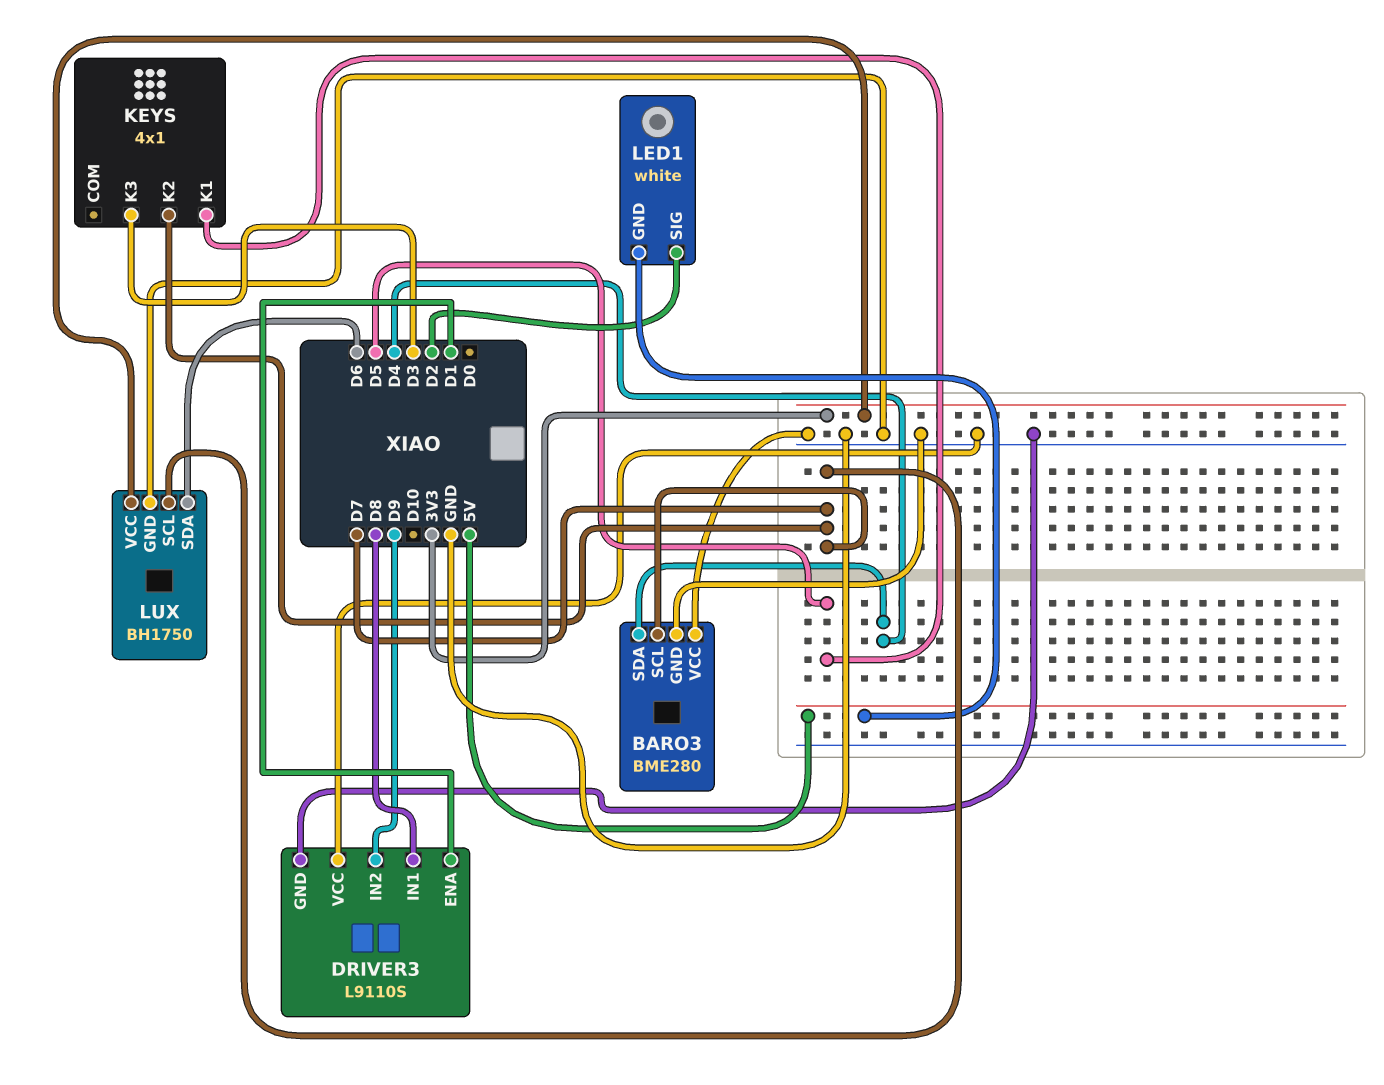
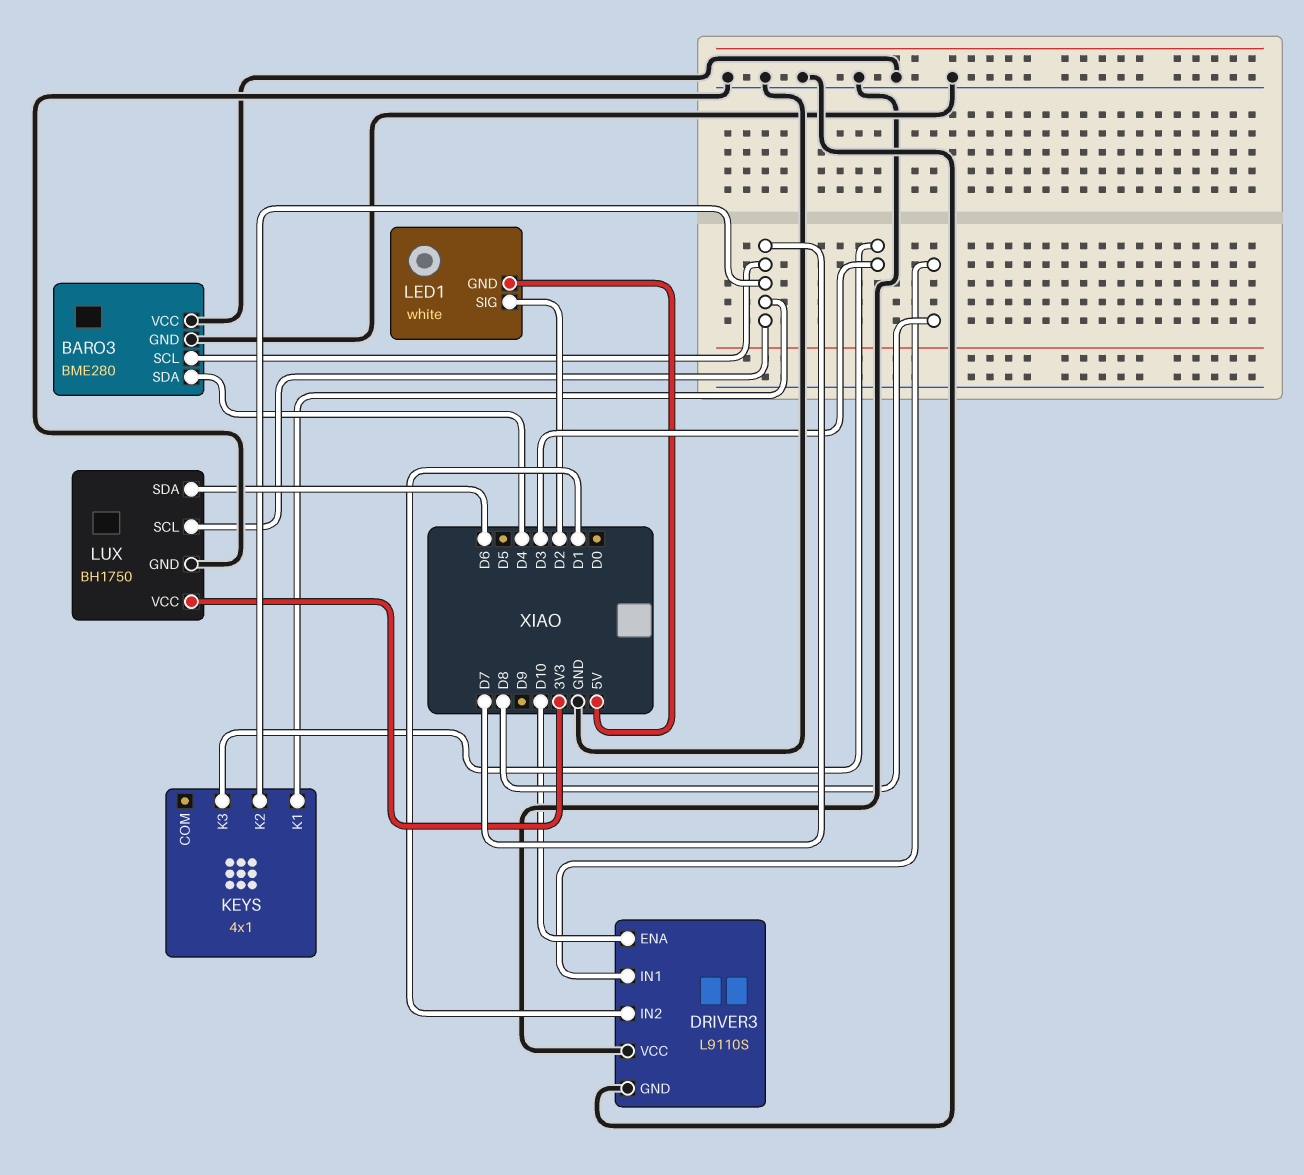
DRIVER3 pin ENA: D1 -> D10
DRIVER3 pin IN2: D9 -> D1
KEYS pin K1: D5 -> D7

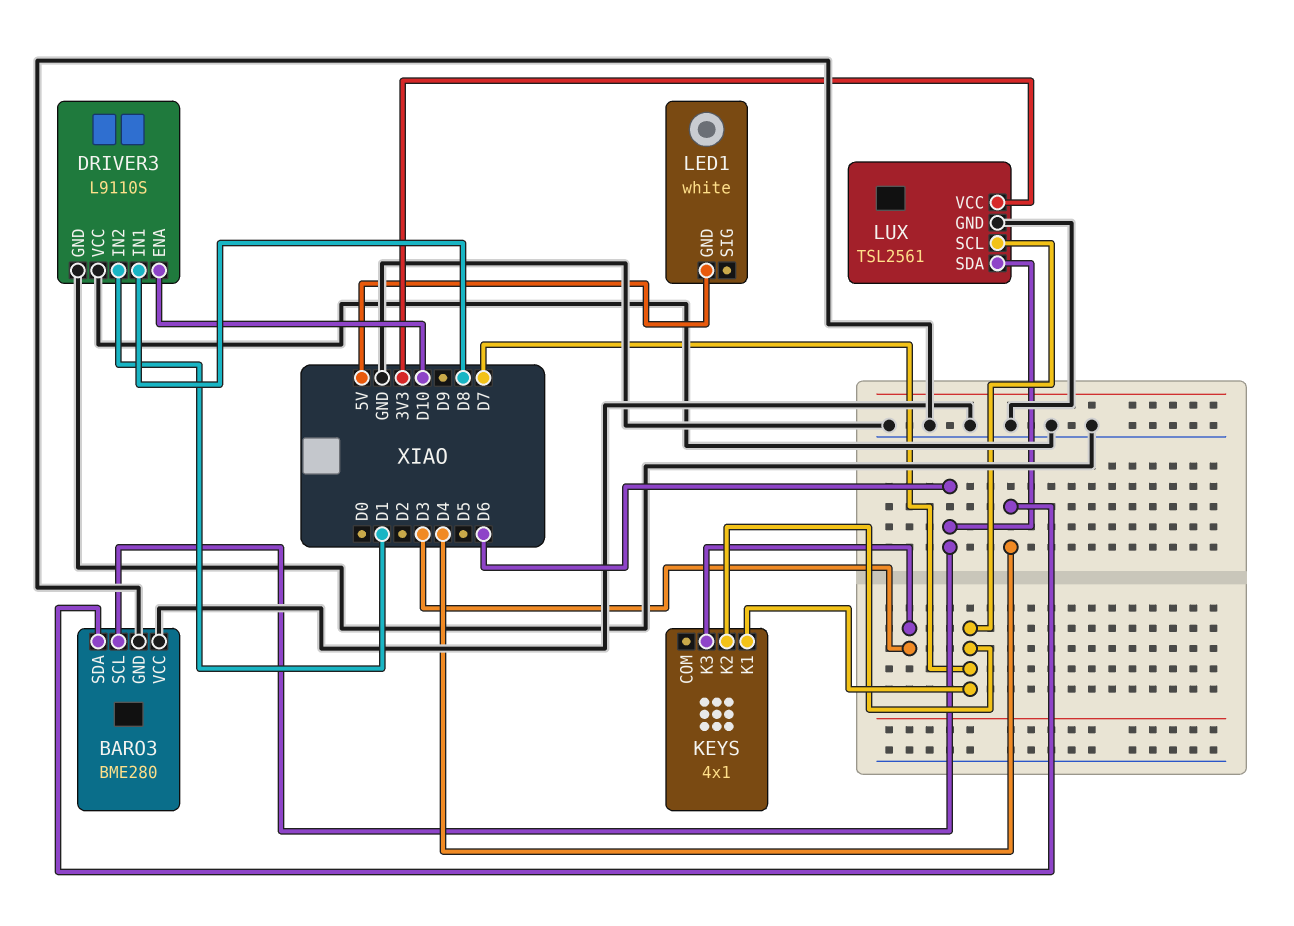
BARO3 pin SCL: D7 -> D6
LED1 pin SIG: D2 -> none
LUX: BH1750 -> TSL2561

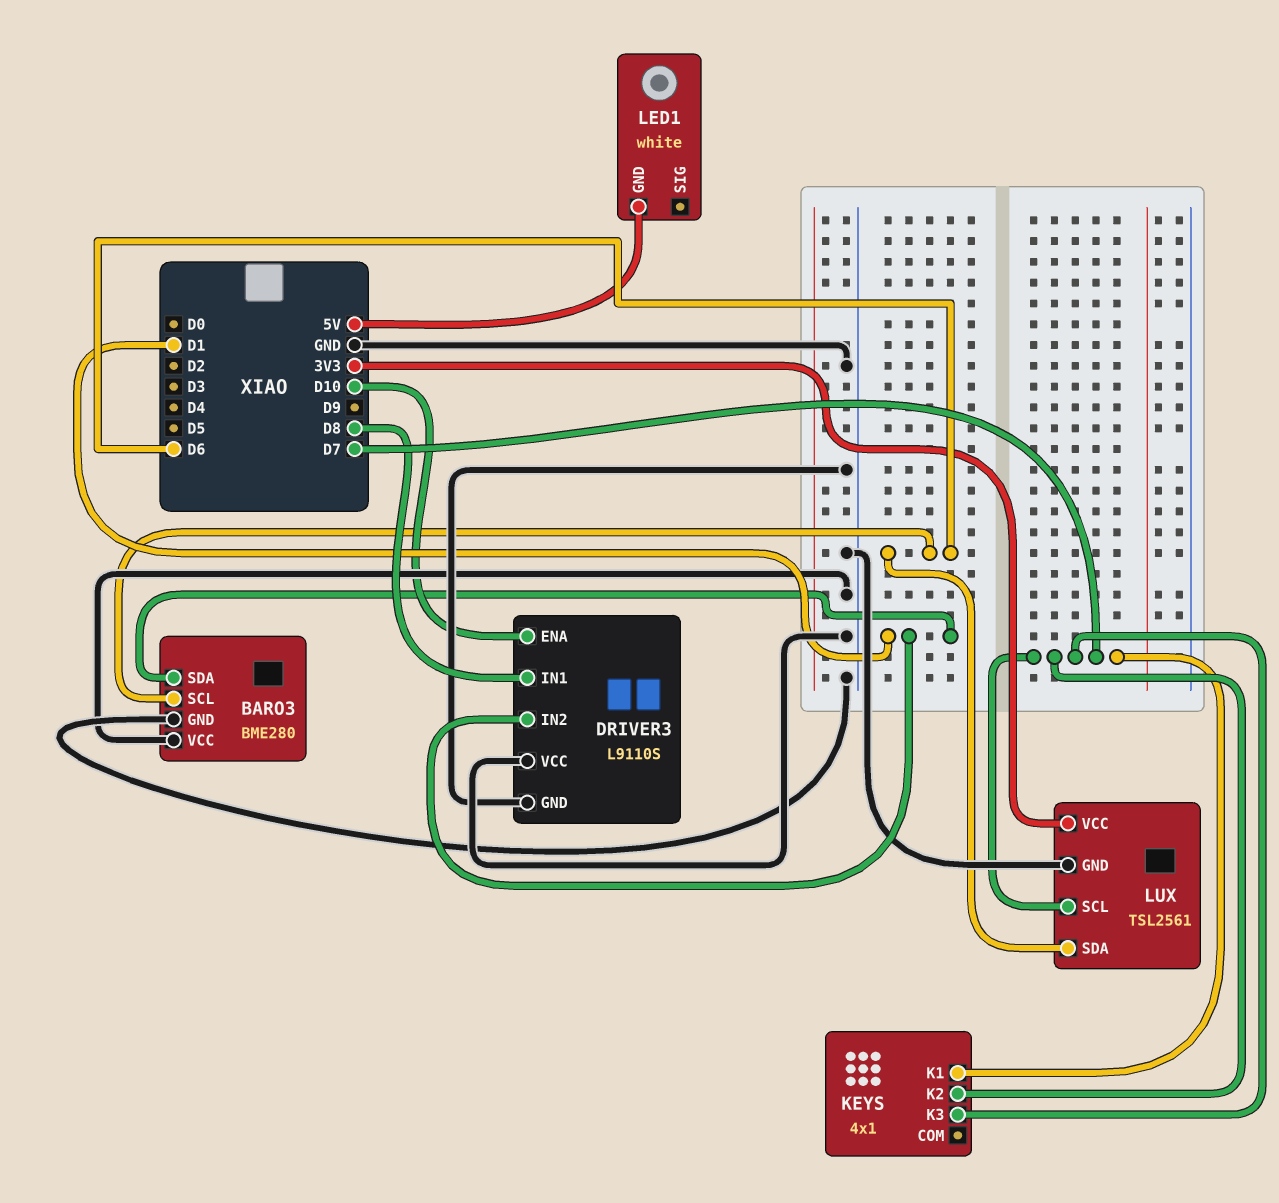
BARO3 pin SDA: D4 -> D1
KEYS pin K3: D3 -> D7

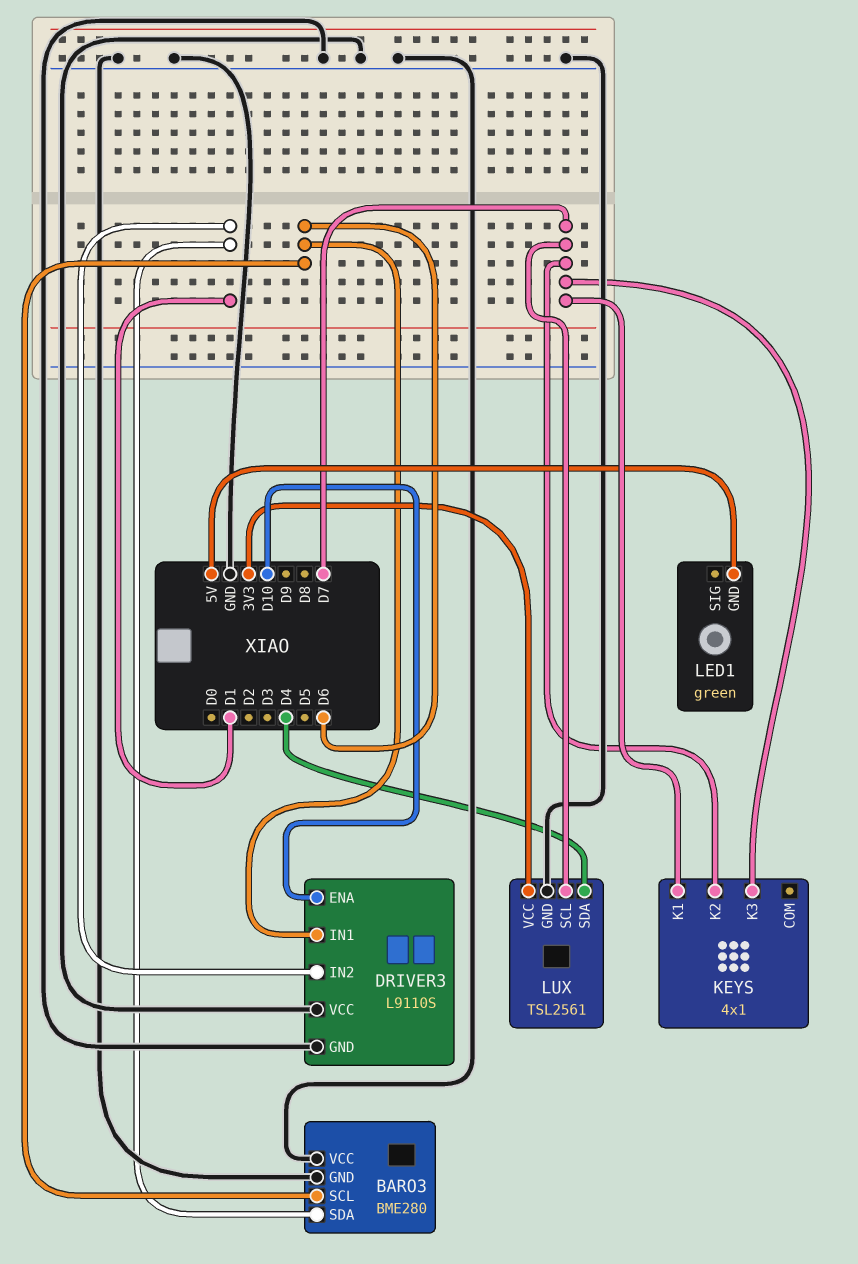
DRIVER3 pin IN1: D8 -> D6
LED1: white -> green
LUX pin SDA: D6 -> D4

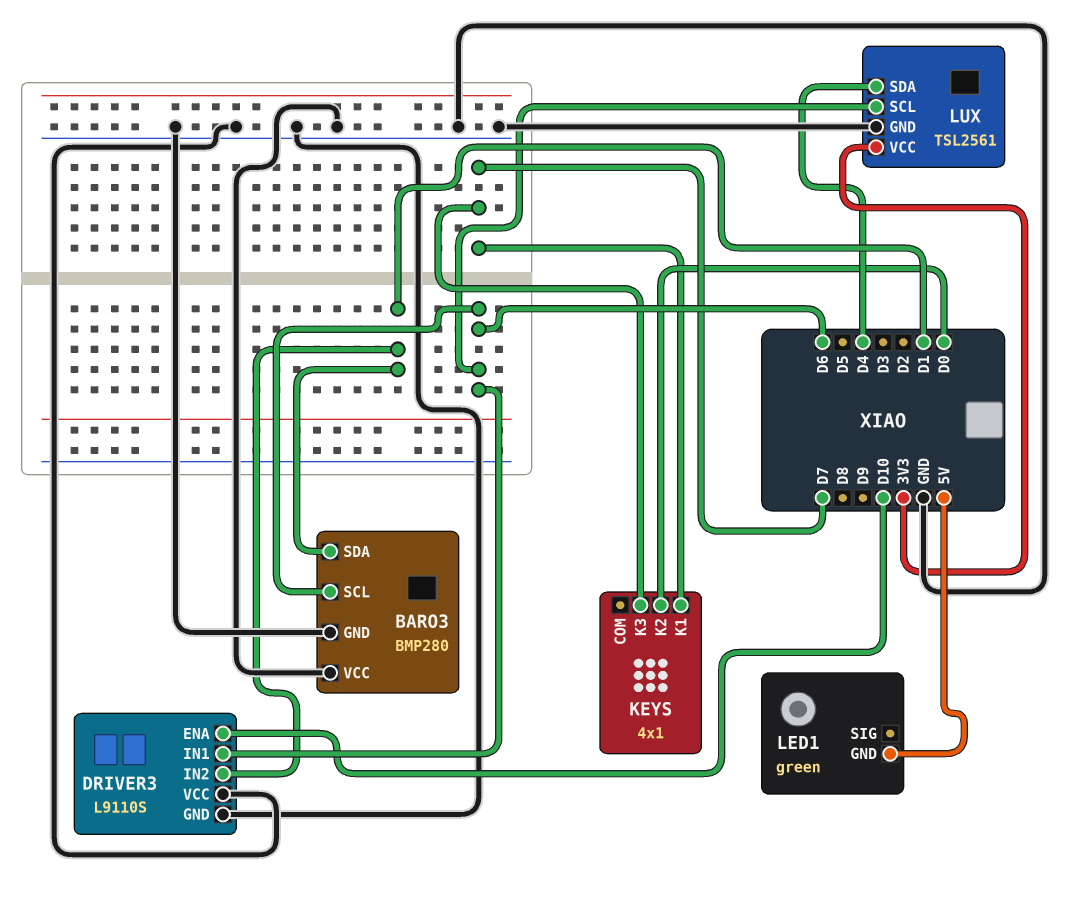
BARO3: BME280 -> BMP280
KEYS pin K2: D7 -> D0
LUX pin SCL: D7 -> D6

